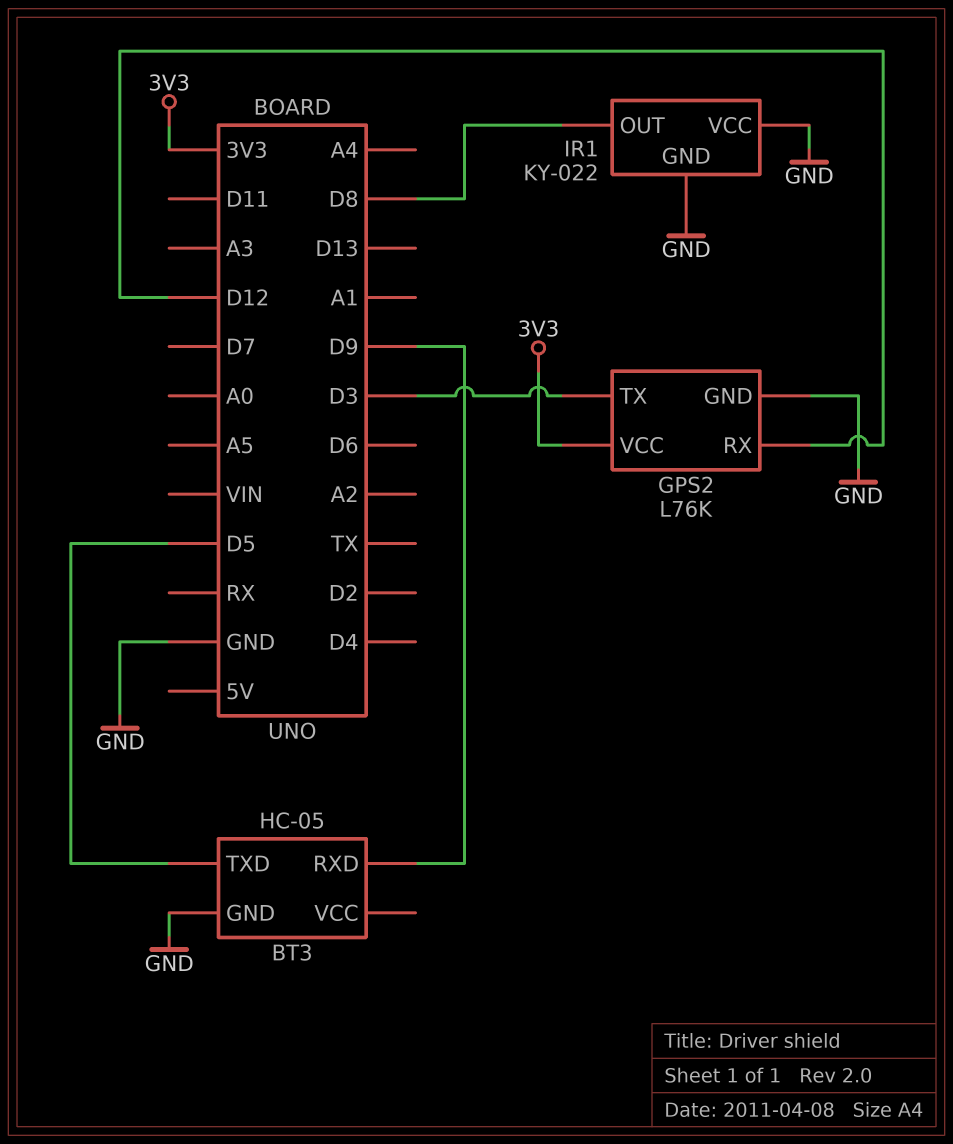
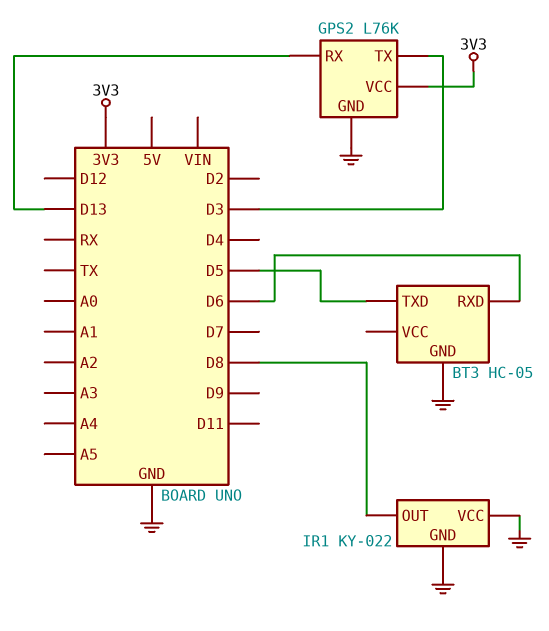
BT3 pin RXD: D9 -> D6
GPS2 pin RX: D12 -> D13

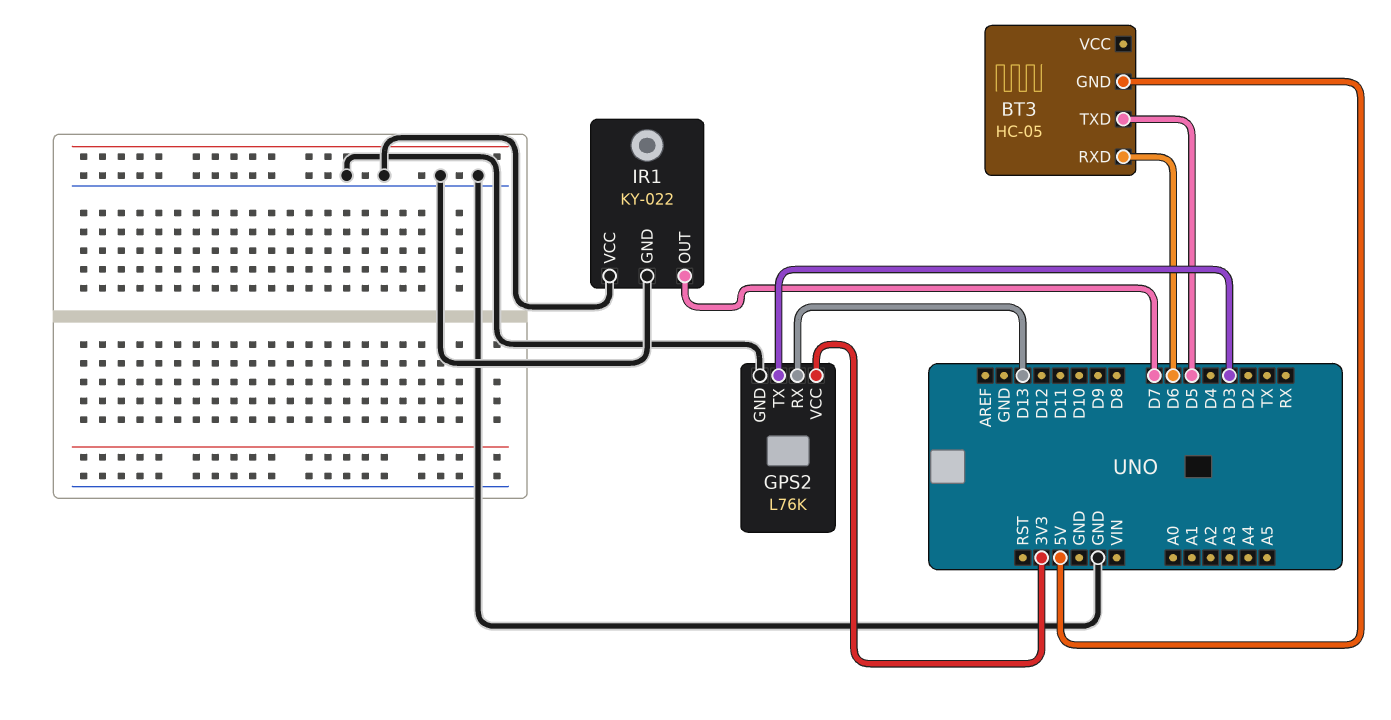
BT3 pin GND: GND -> 5V
IR1 pin OUT: D8 -> D7

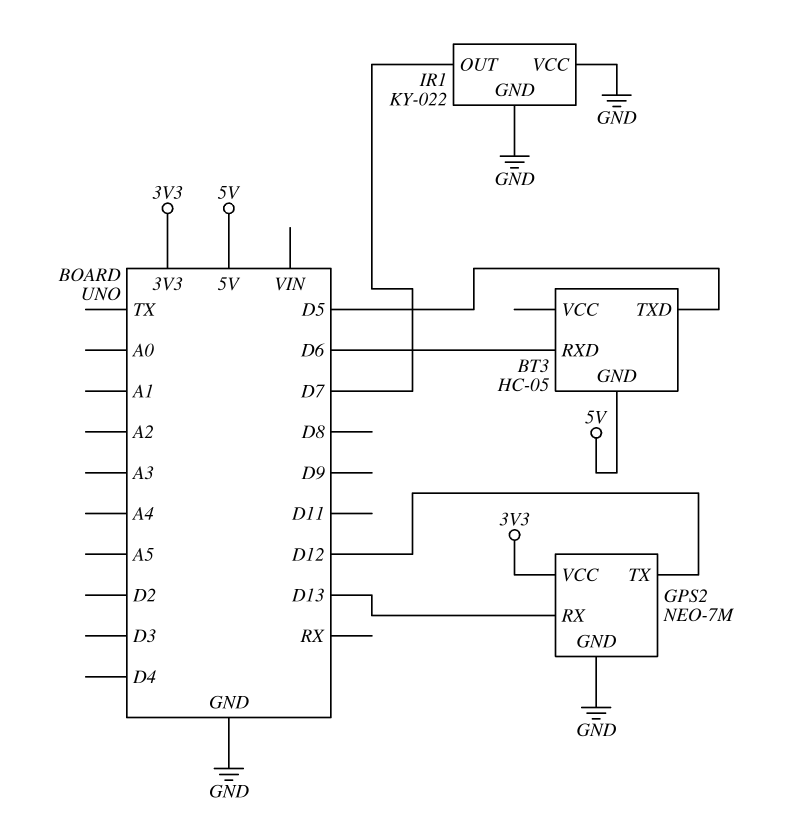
GPS2: L76K -> NEO-7M
GPS2 pin TX: D3 -> D12

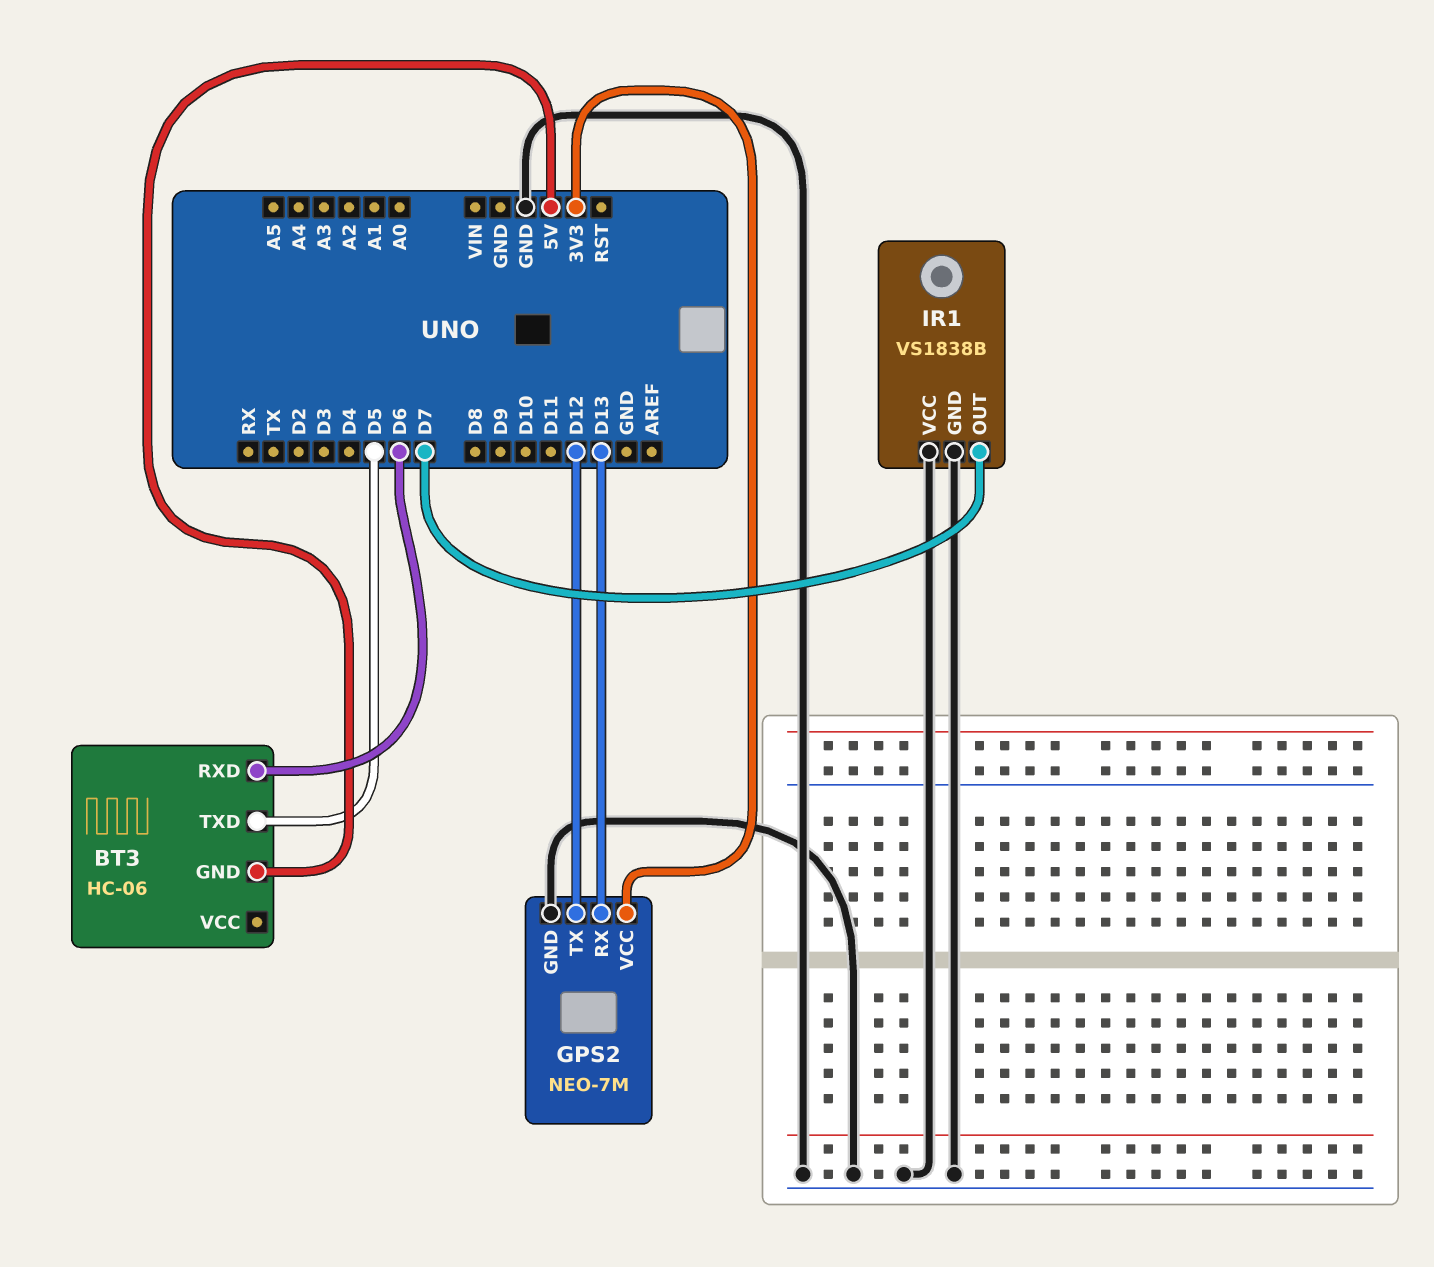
BT3: HC-05 -> HC-06
IR1: KY-022 -> VS1838B

